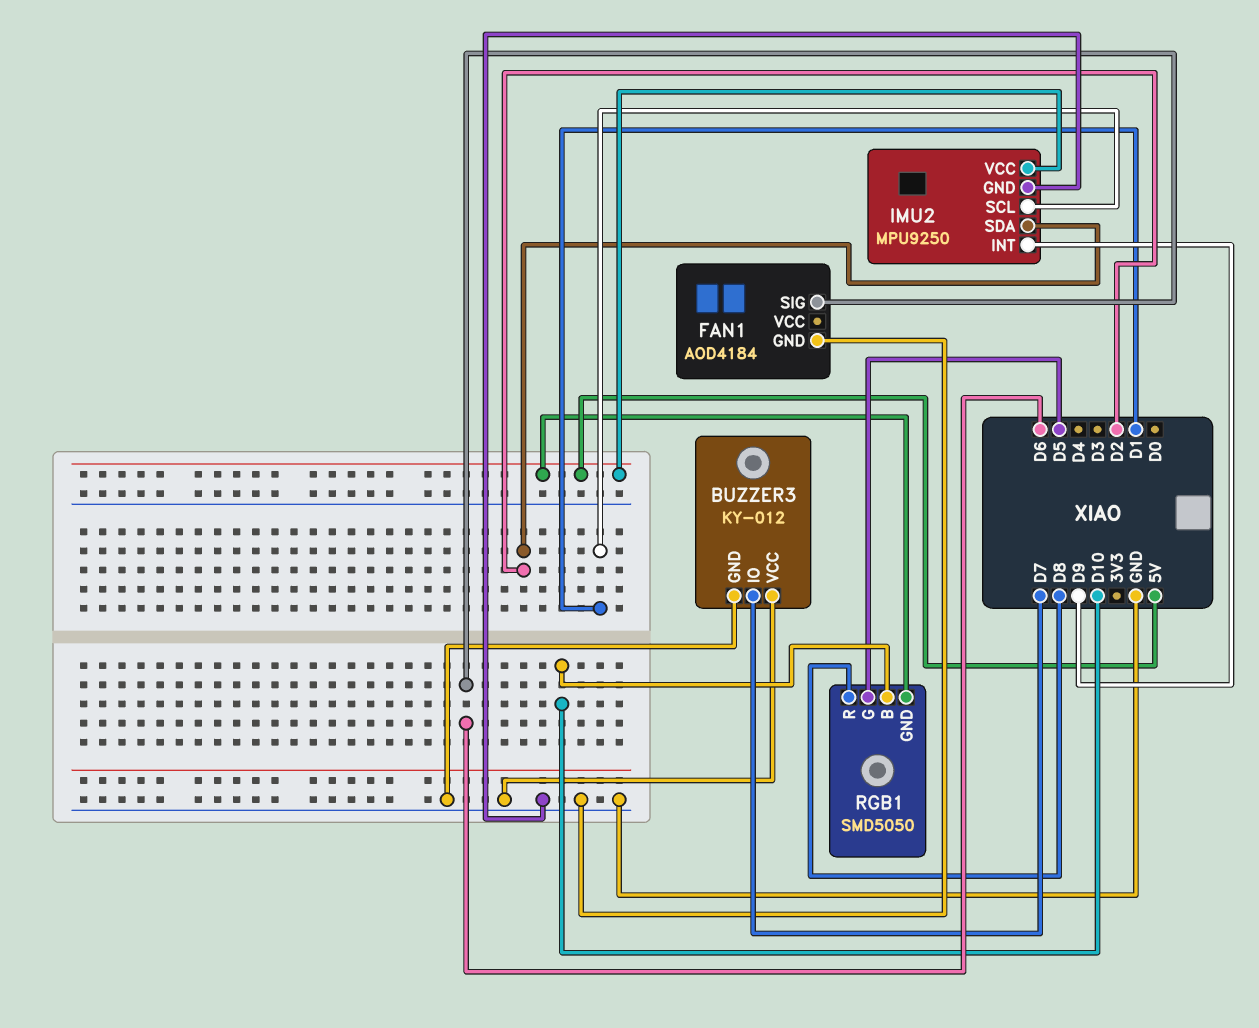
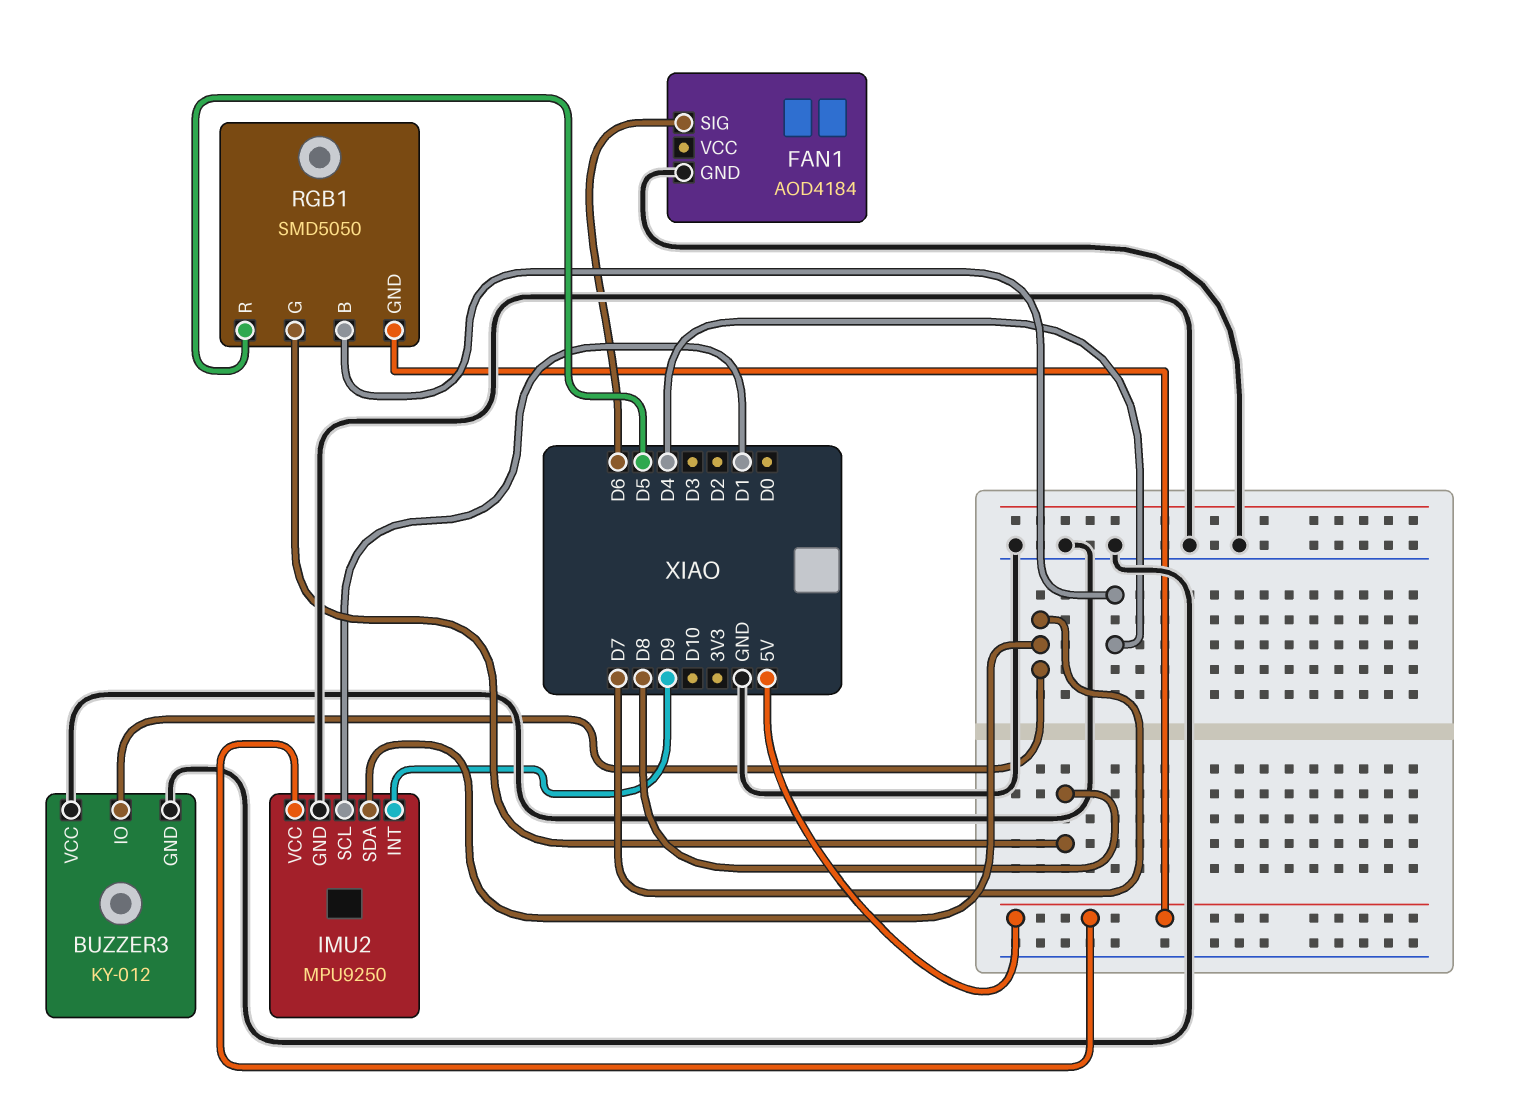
IMU2 pin SDA: D2 -> D7
RGB1 pin B: D10 -> D4
RGB1 pin G: D5 -> D8
RGB1 pin R: D8 -> D5

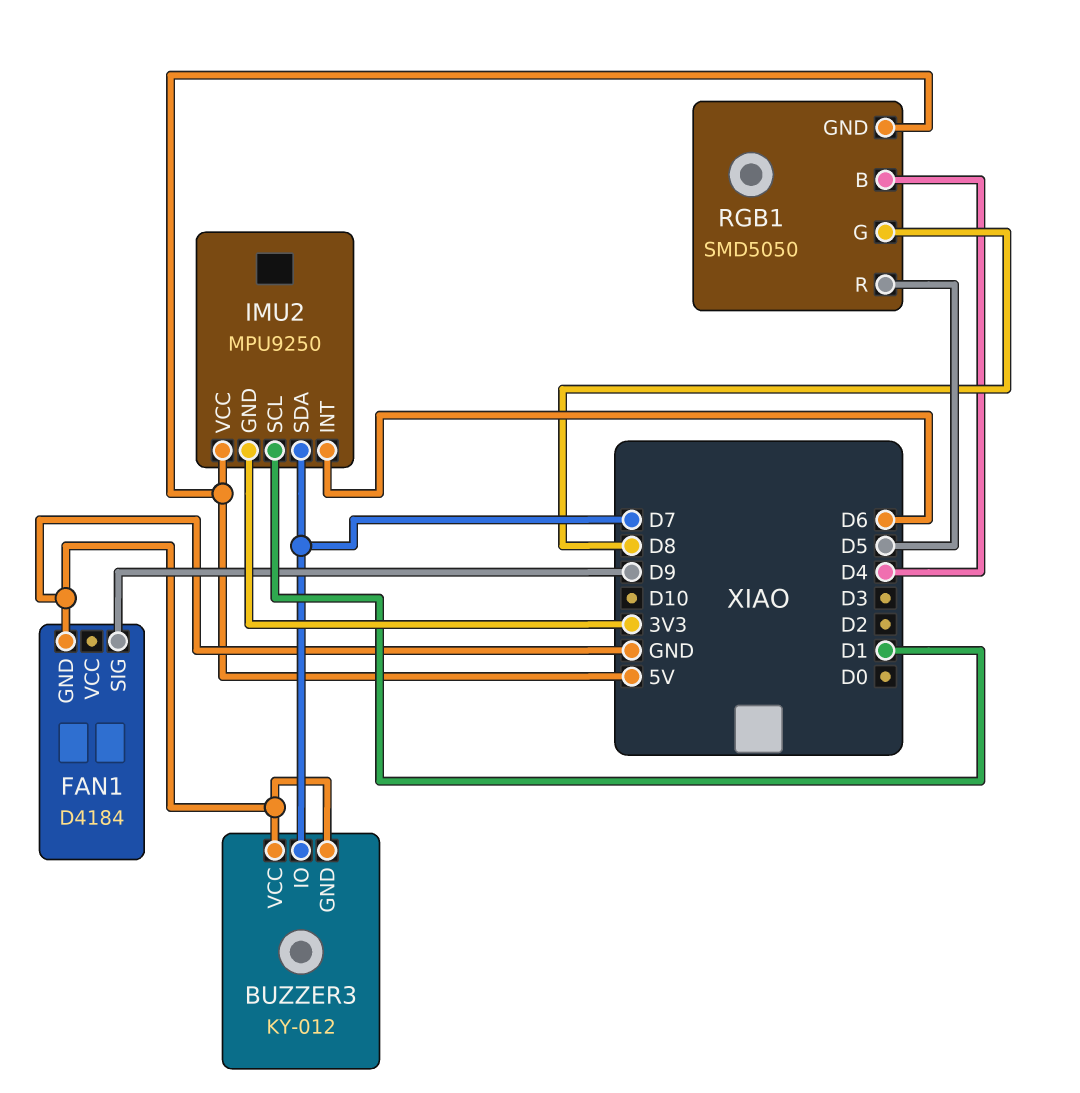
FAN1: AOD4184 -> D4184
FAN1 pin SIG: D6 -> D9
IMU2 pin GND: GND -> 3V3
IMU2 pin INT: D9 -> D6

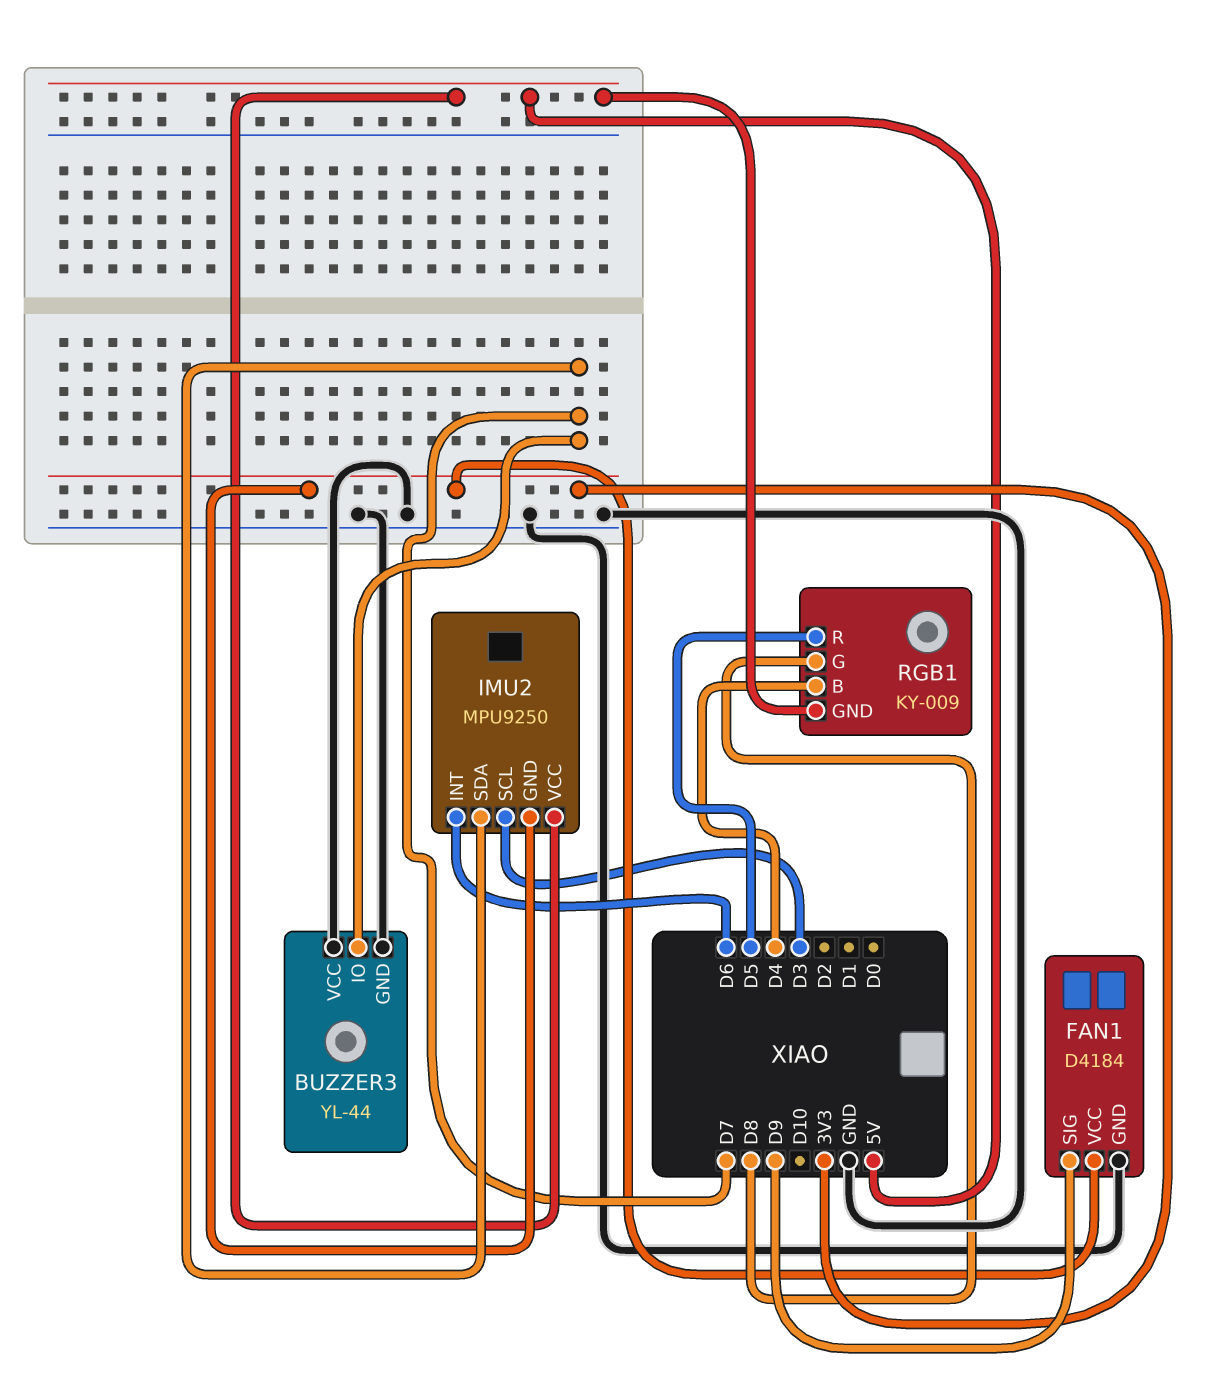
BUZZER3: KY-012 -> YL-44
FAN1 pin VCC: none -> 3V3
IMU2 pin SCL: D1 -> D3
RGB1: SMD5050 -> KY-009

